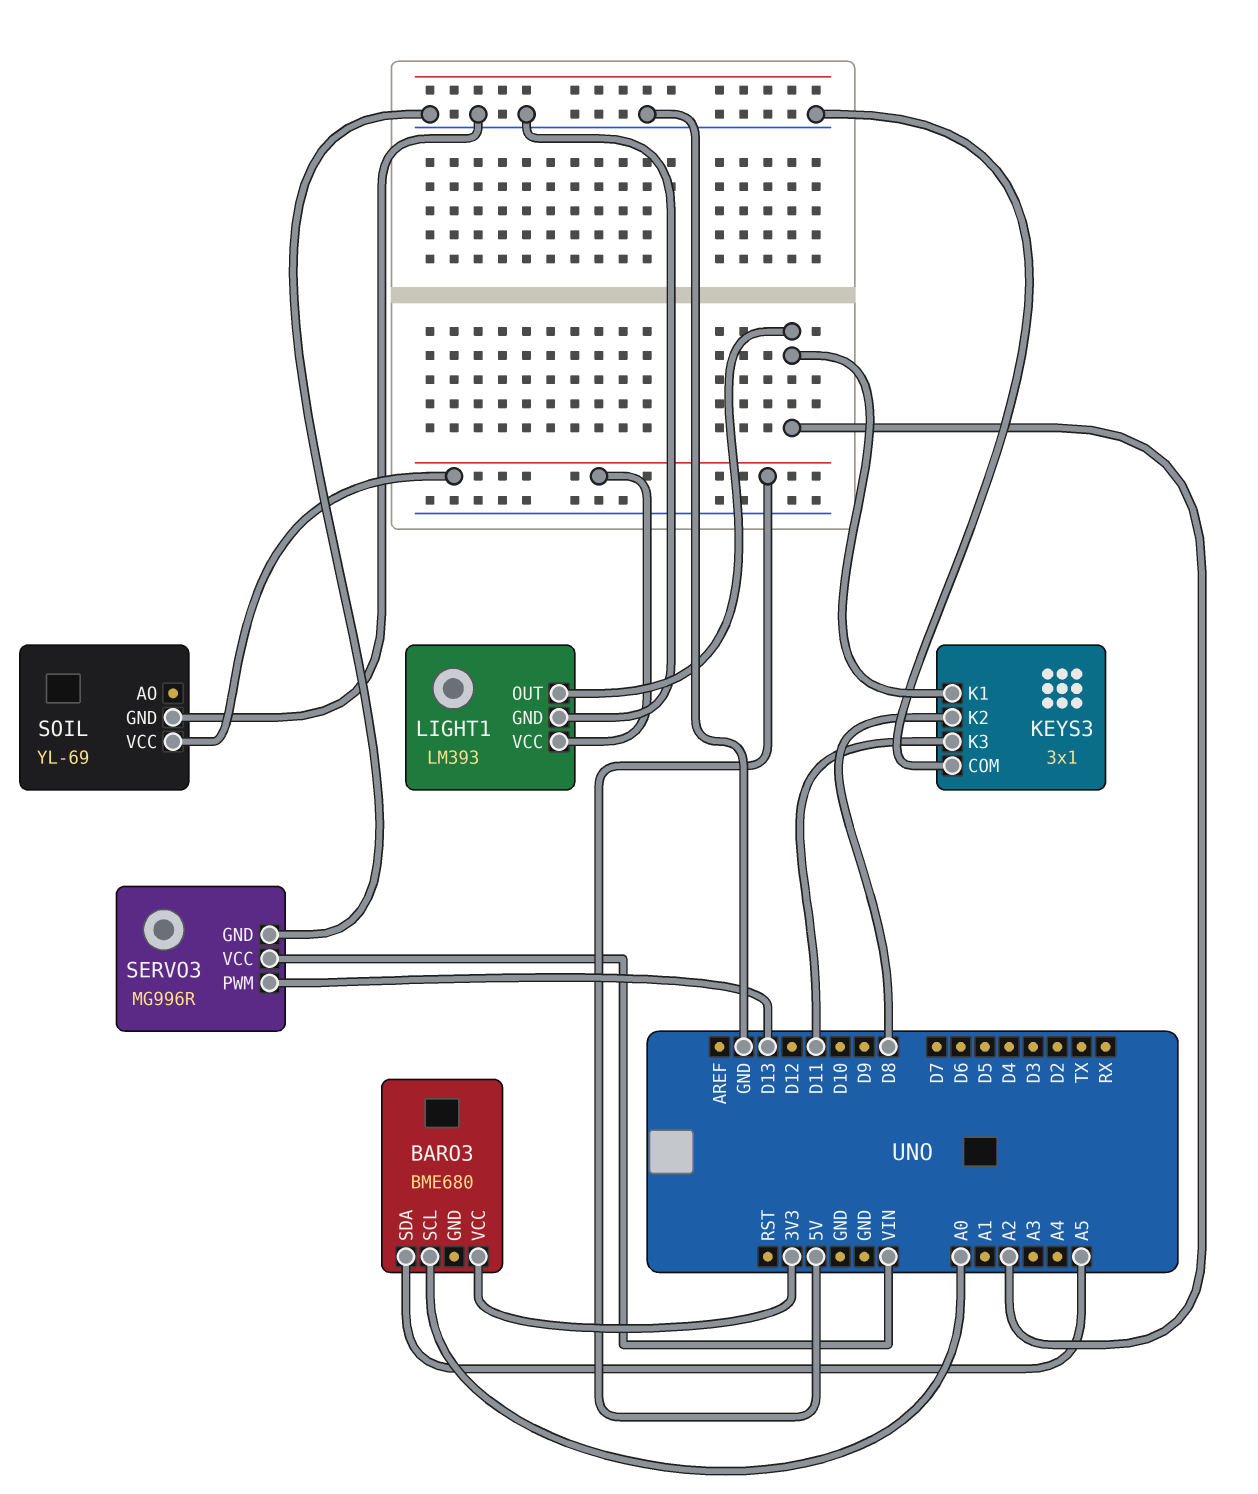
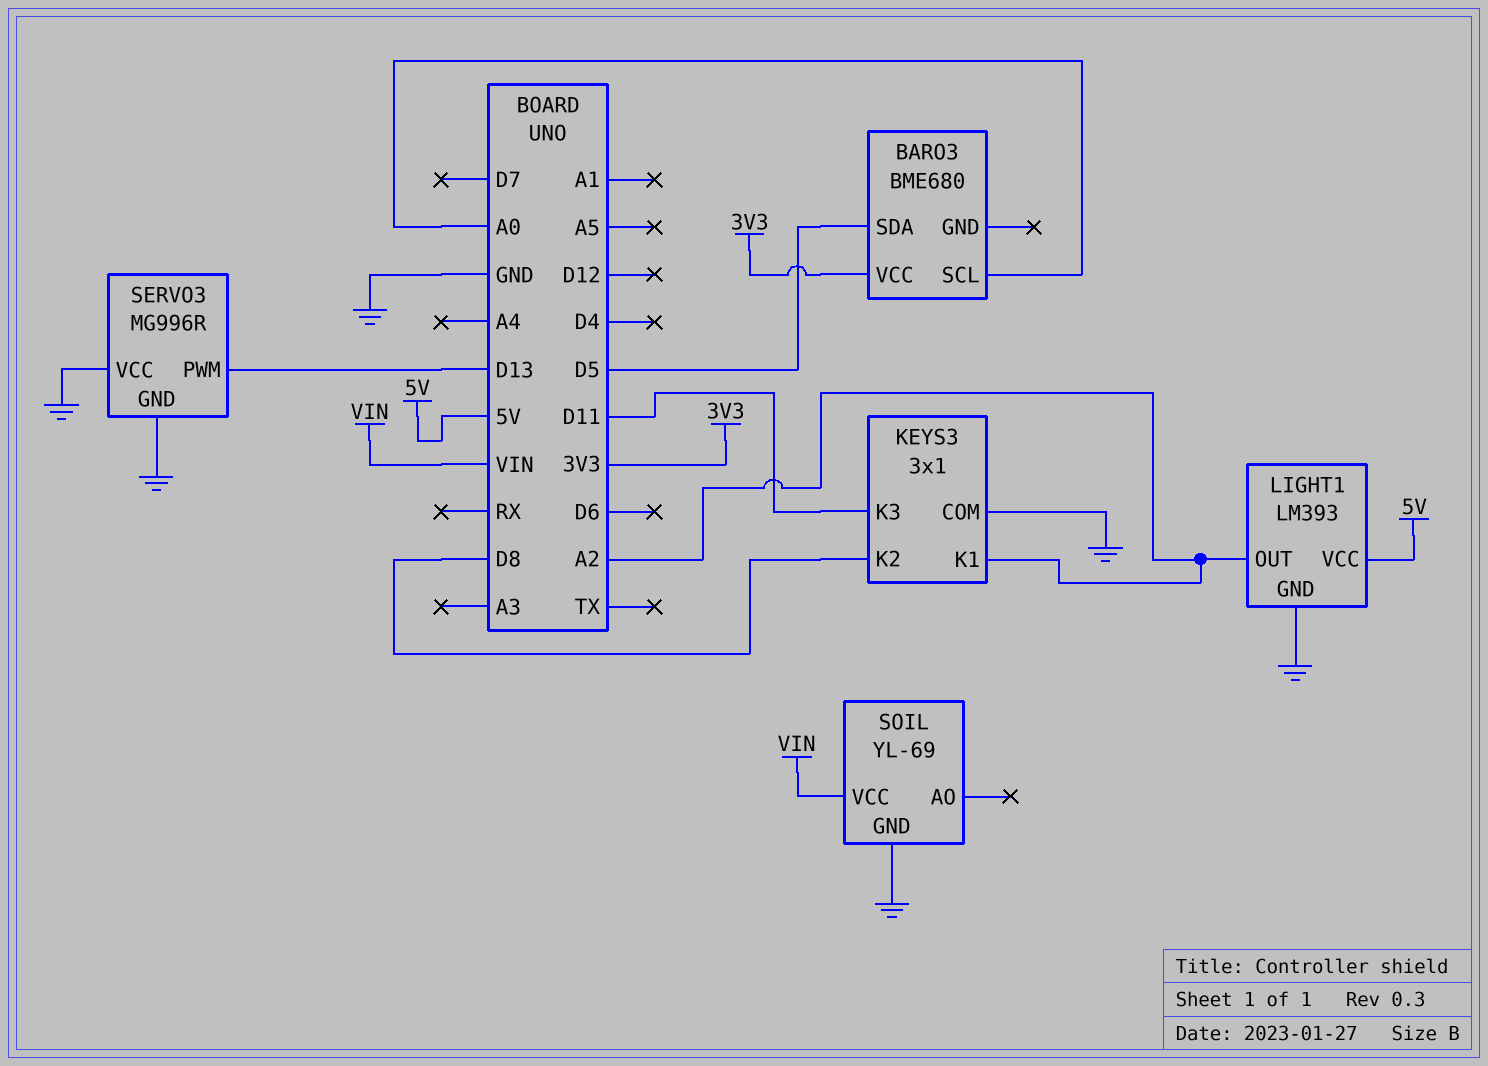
BARO3 pin SDA: A5 -> D5
SERVO3 pin VCC: VIN -> GND
SOIL pin VCC: 5V -> VIN

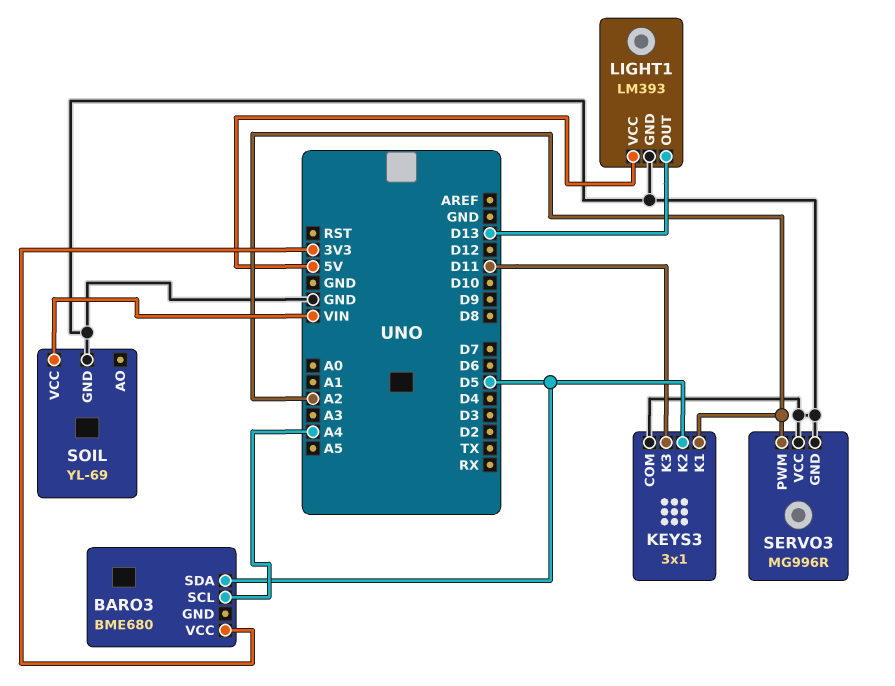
BARO3 pin SCL: A0 -> A4
KEYS3 pin K2: D8 -> D5
LIGHT1 pin OUT: A2 -> D13
SERVO3 pin PWM: D13 -> A2

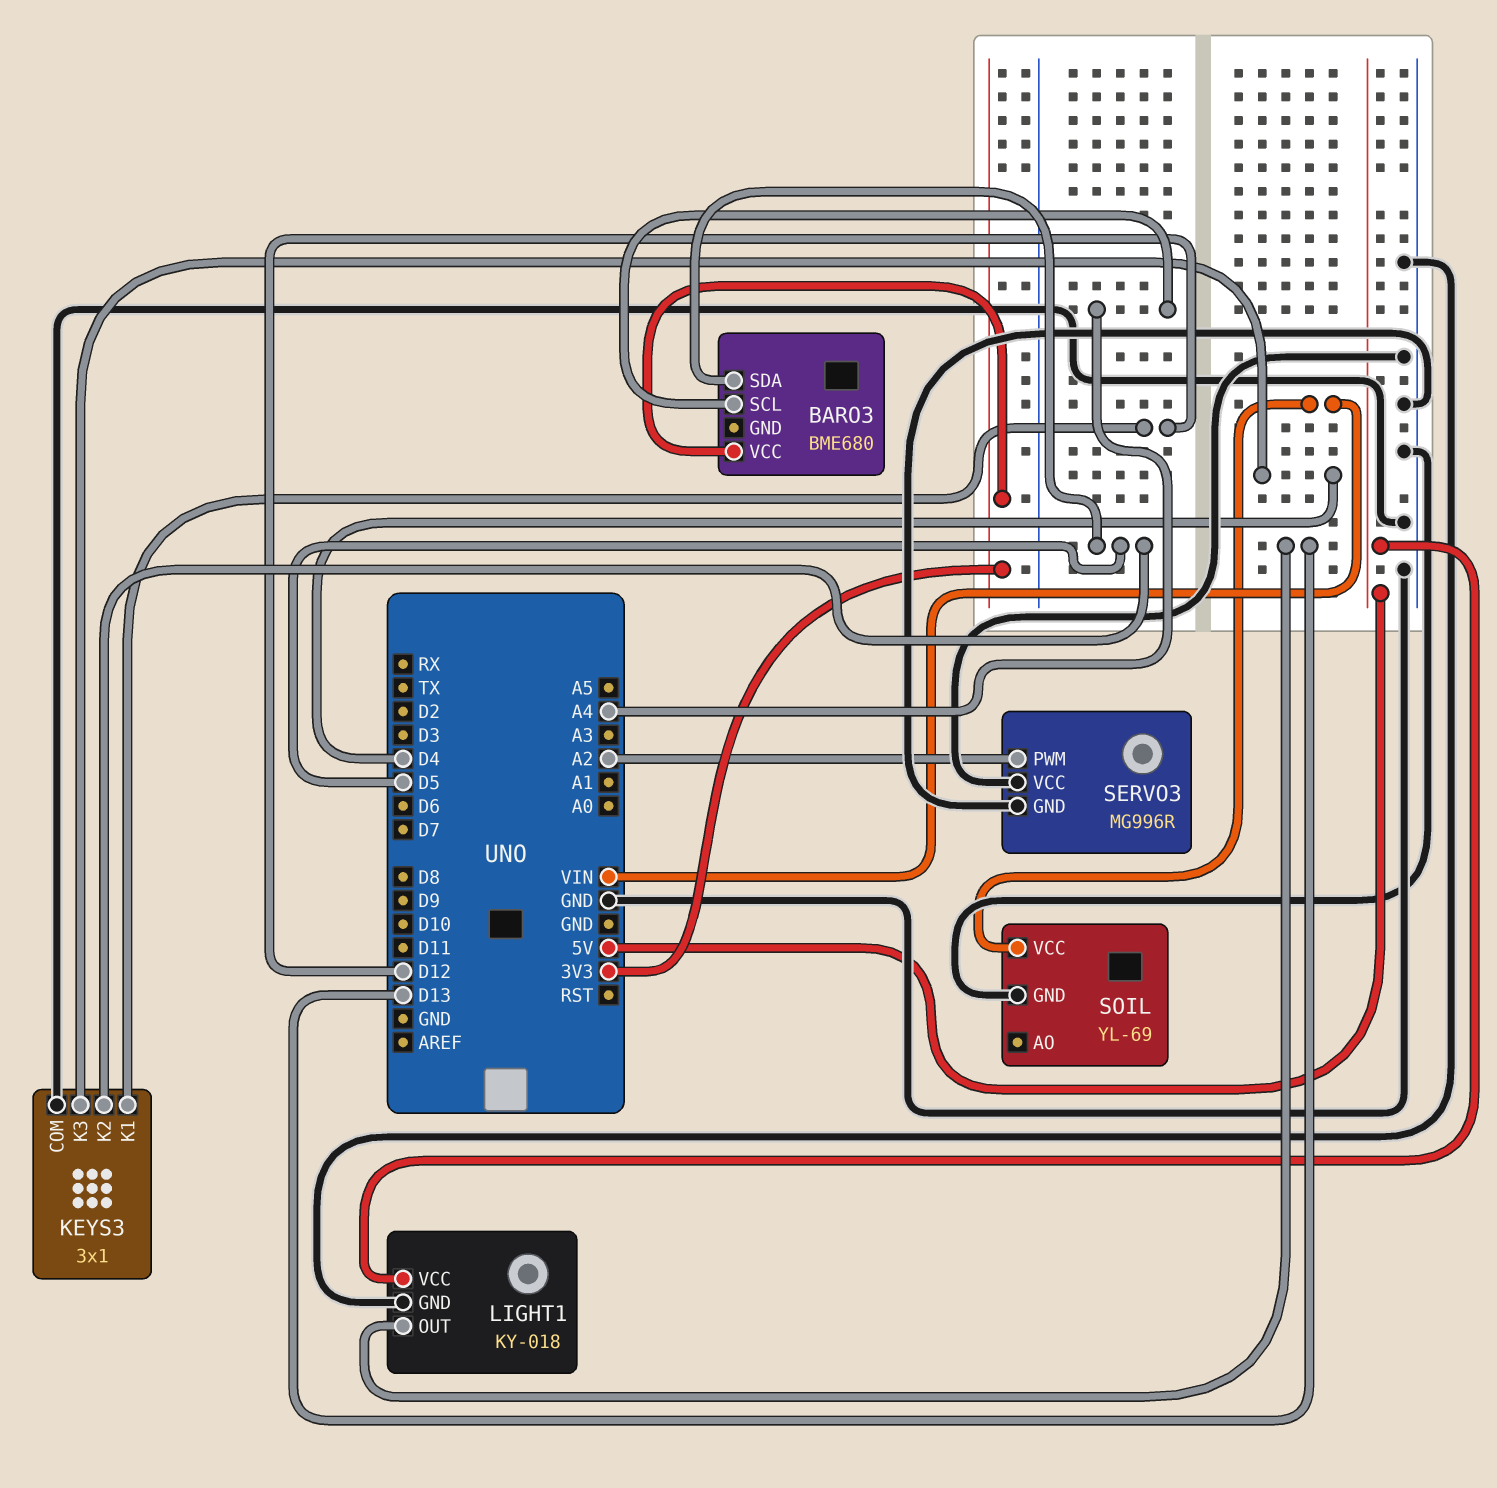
KEYS3 pin K1: A2 -> D12
KEYS3 pin K3: D11 -> D4
LIGHT1: LM393 -> KY-018

